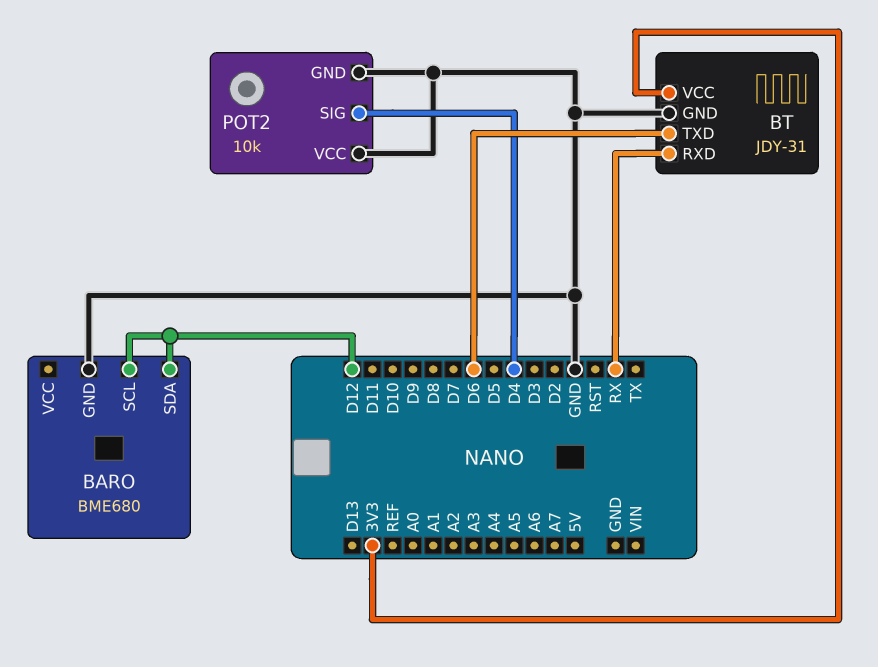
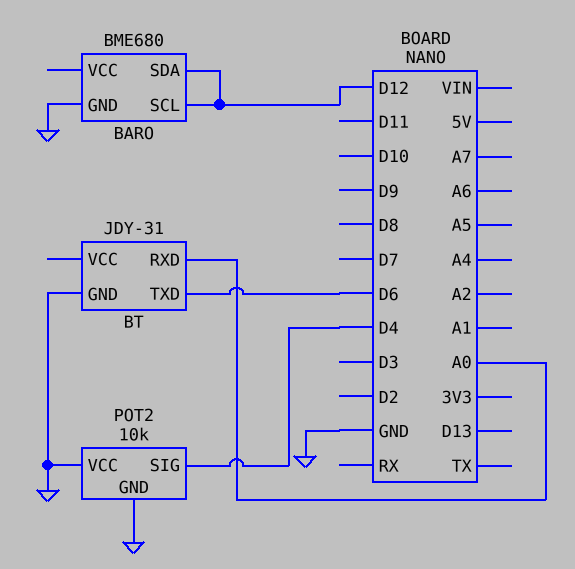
BT pin RXD: RX -> A0
BT pin VCC: 3V3 -> none

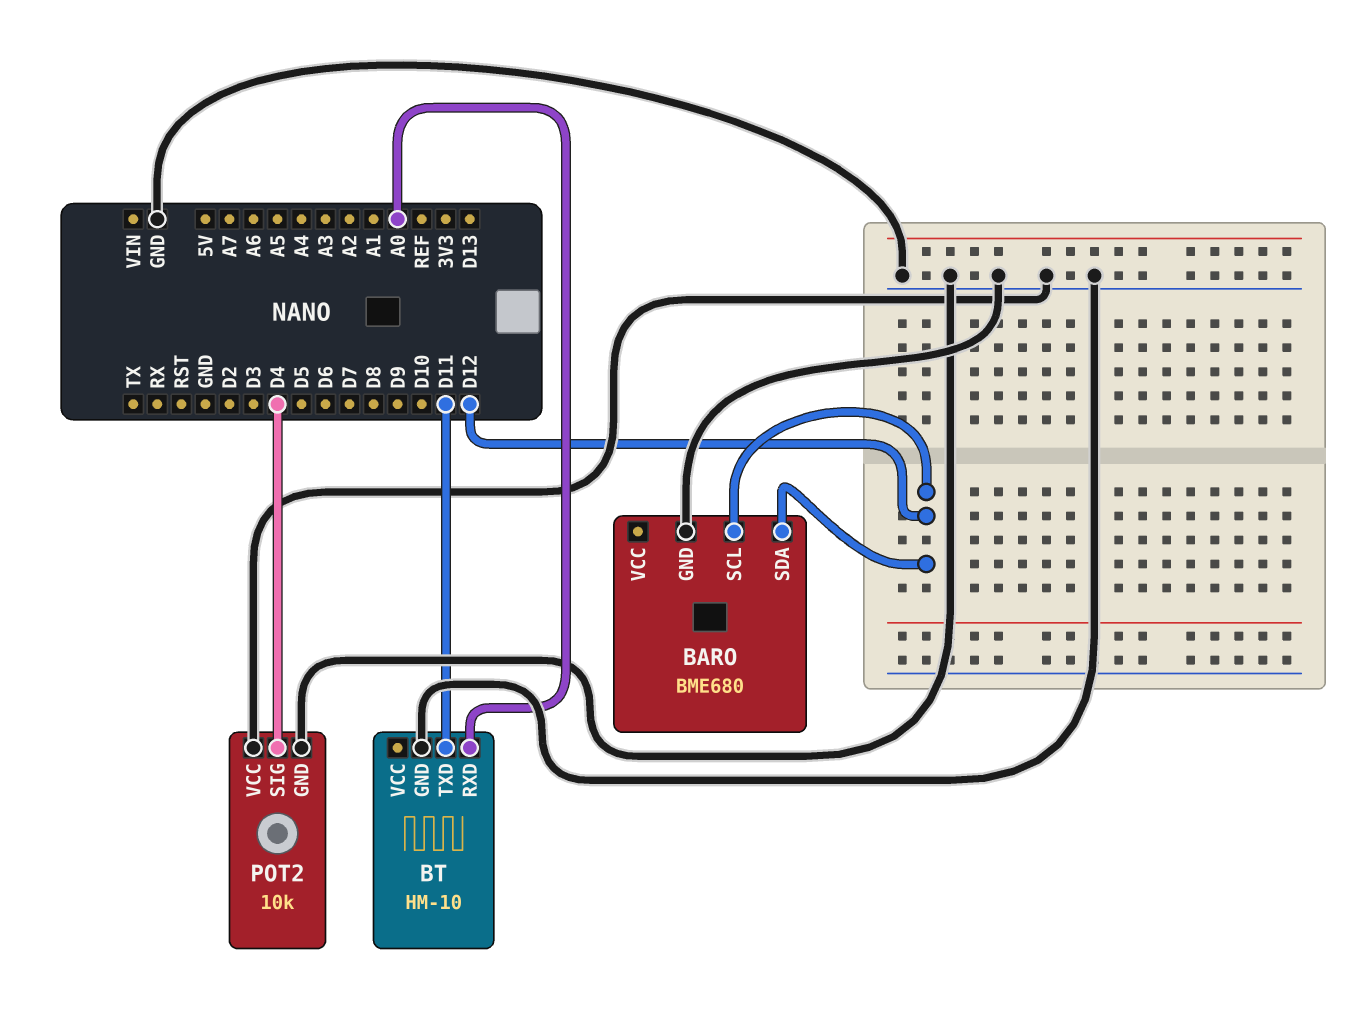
BT: JDY-31 -> HM-10
BT pin TXD: D6 -> D11

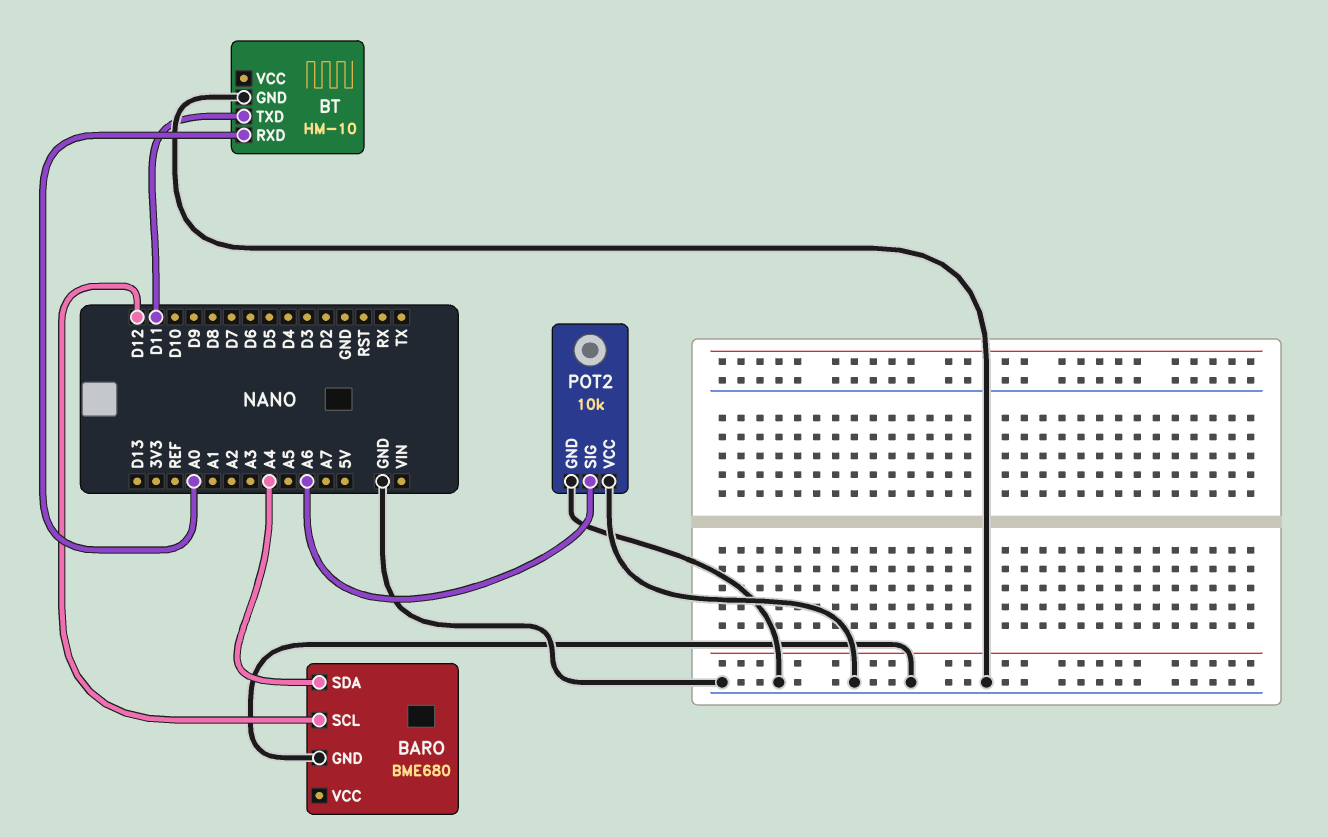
BARO pin SDA: D12 -> A4
POT2 pin SIG: D4 -> A6

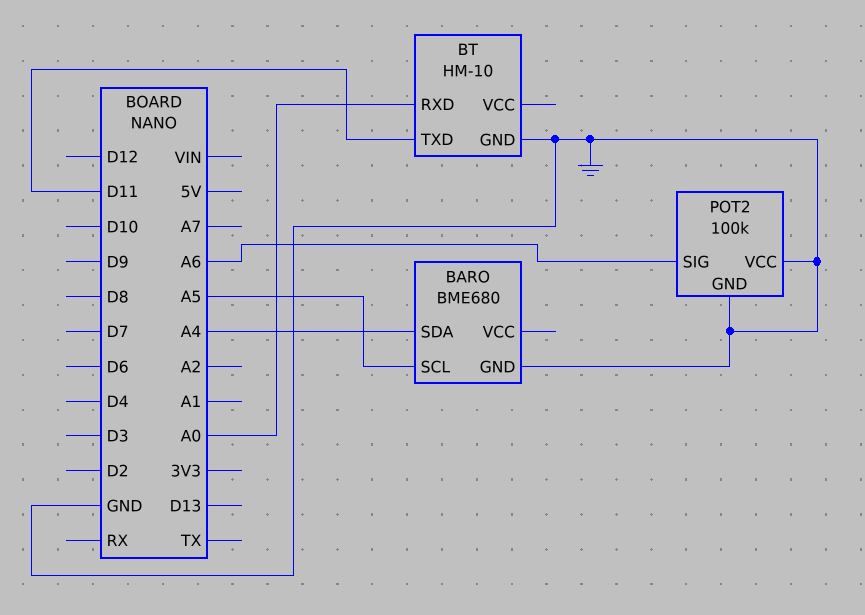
BARO pin SCL: D12 -> A5
POT2: 10k -> 100k

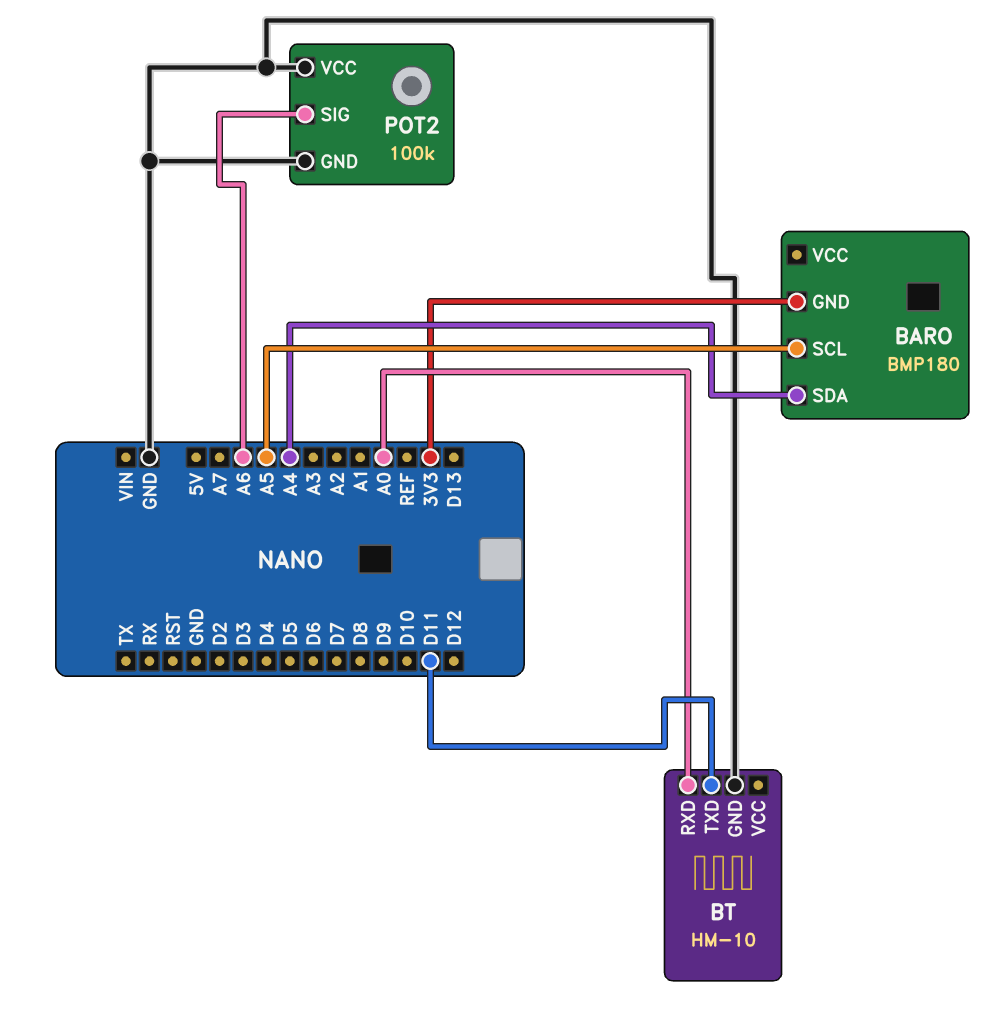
BARO: BME680 -> BMP180
BARO pin GND: GND -> 3V3

